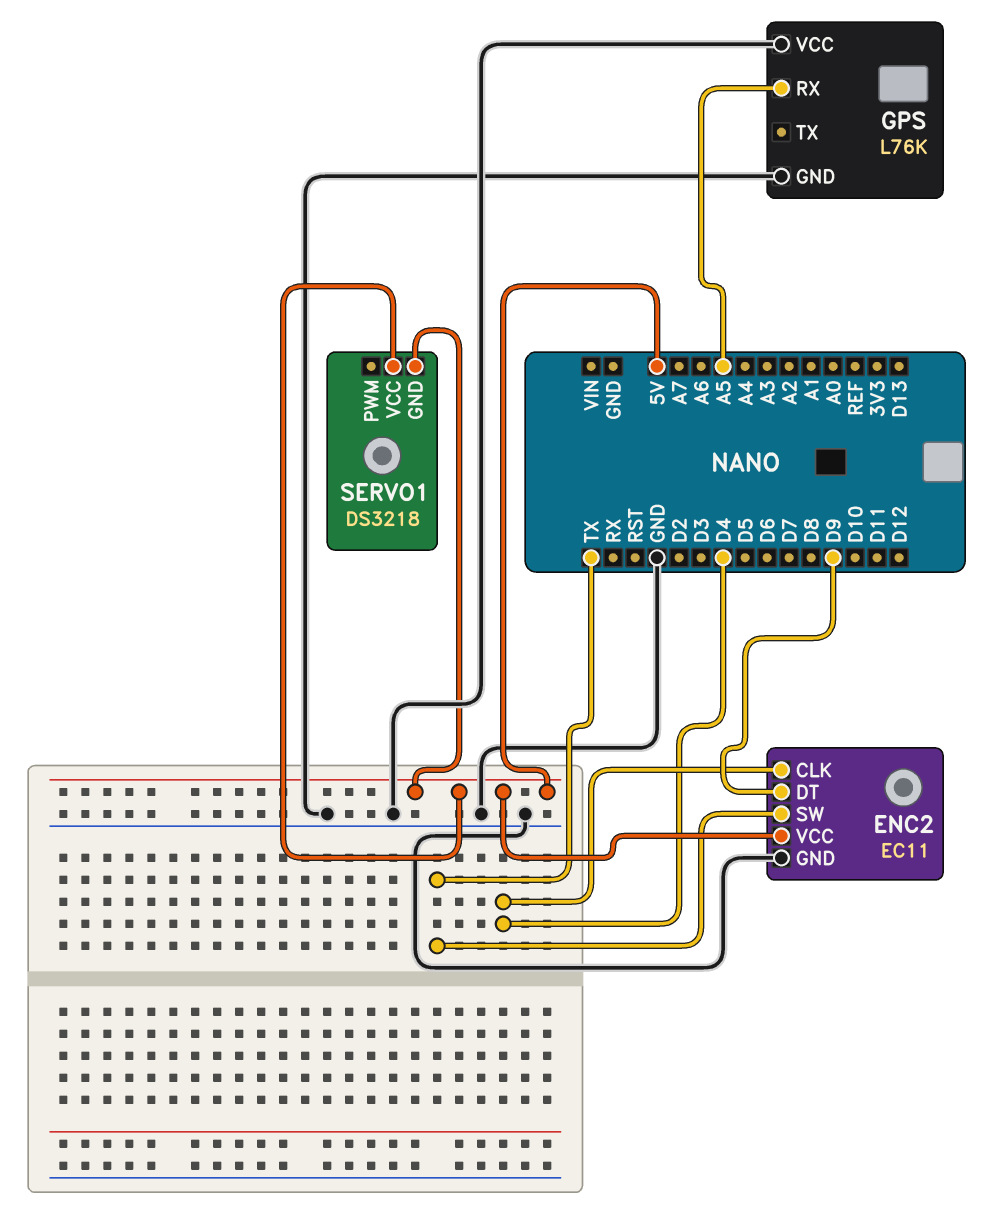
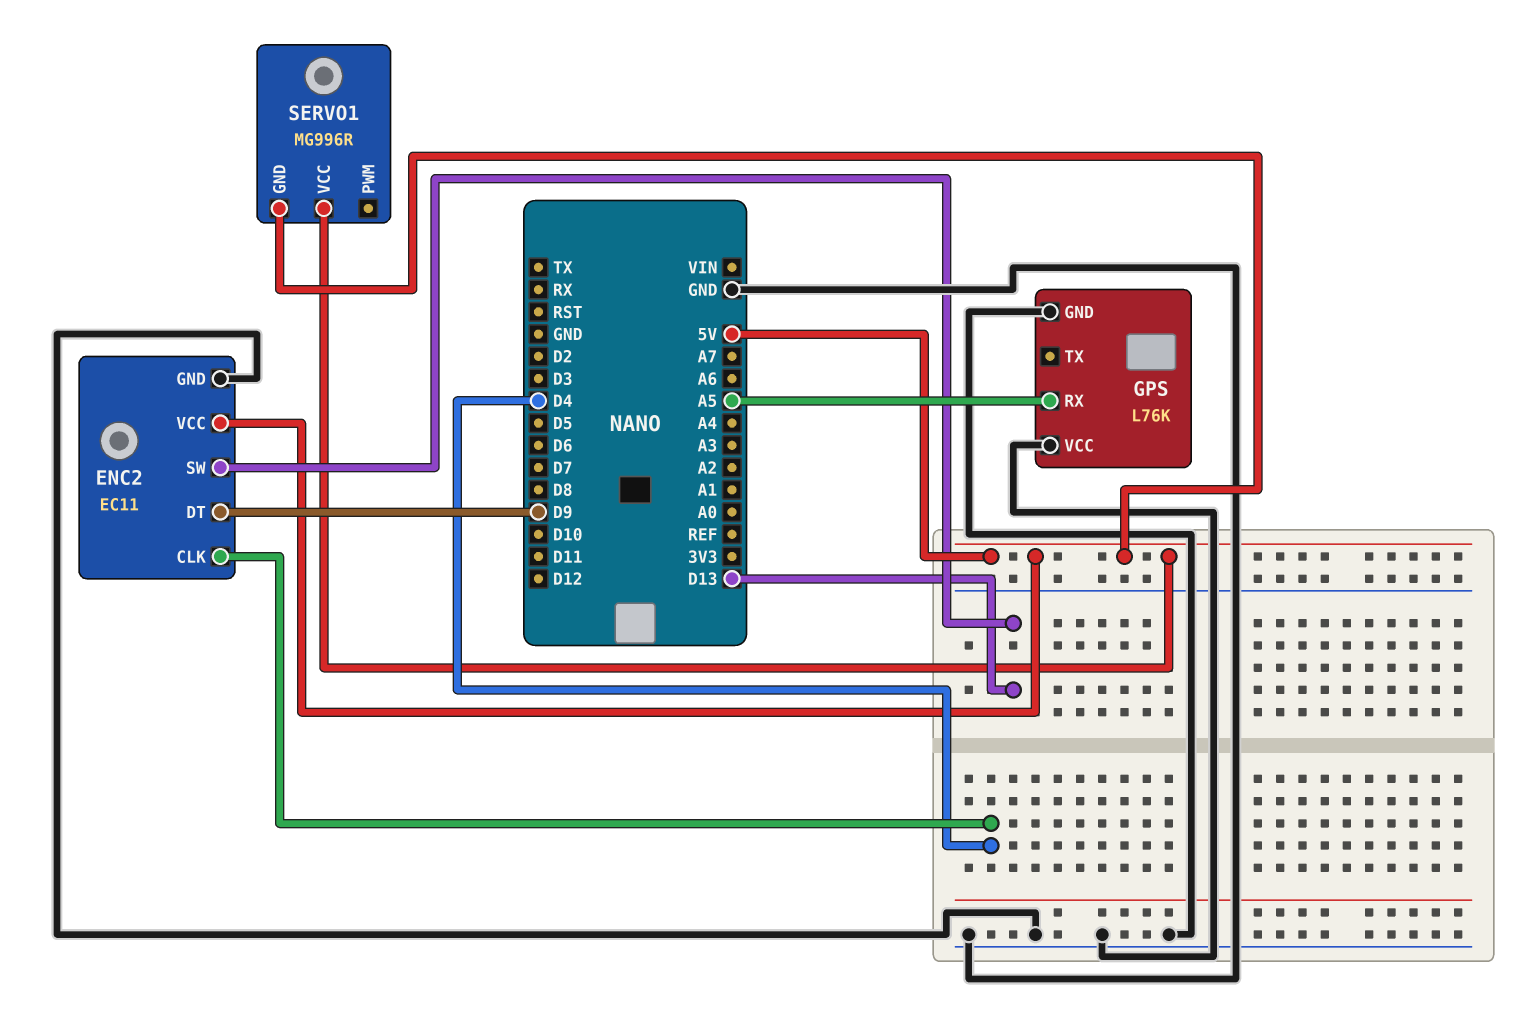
ENC2 pin SW: TX -> D13
SERVO1: DS3218 -> MG996R

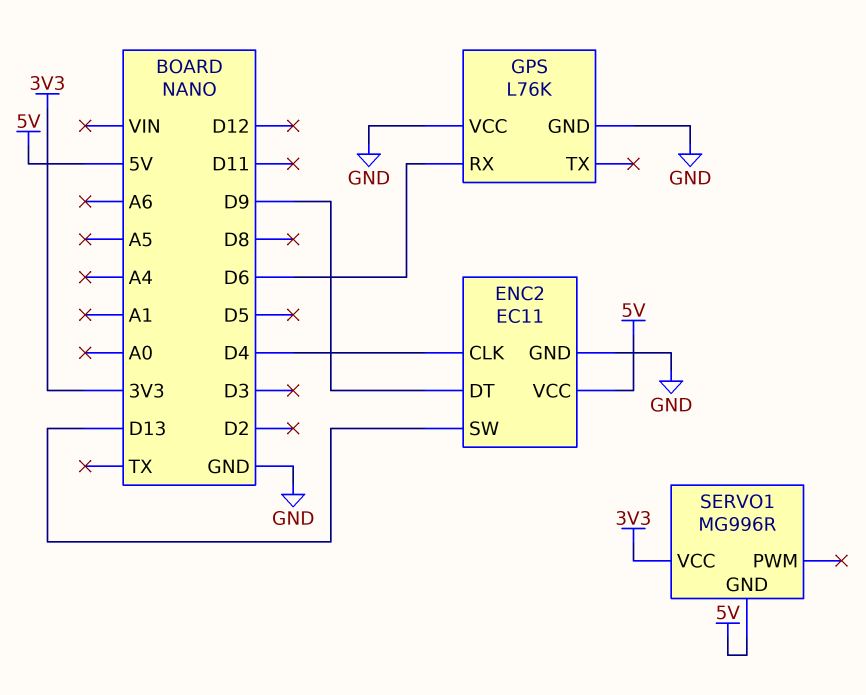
GPS pin RX: A5 -> D6
SERVO1 pin VCC: 5V -> 3V3

